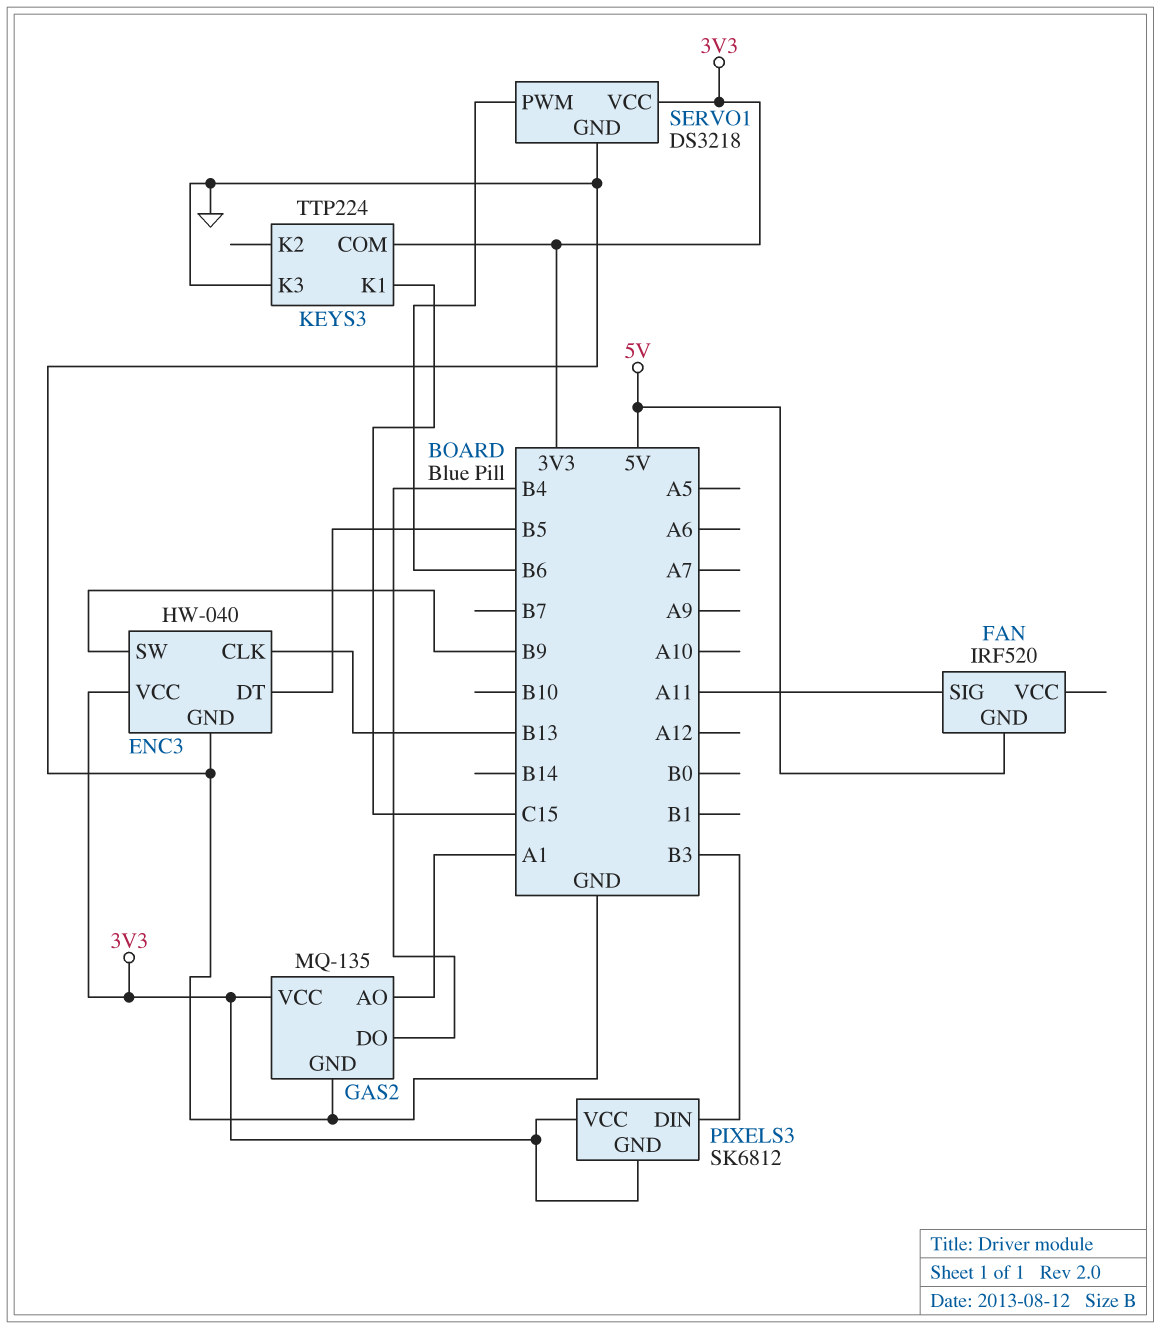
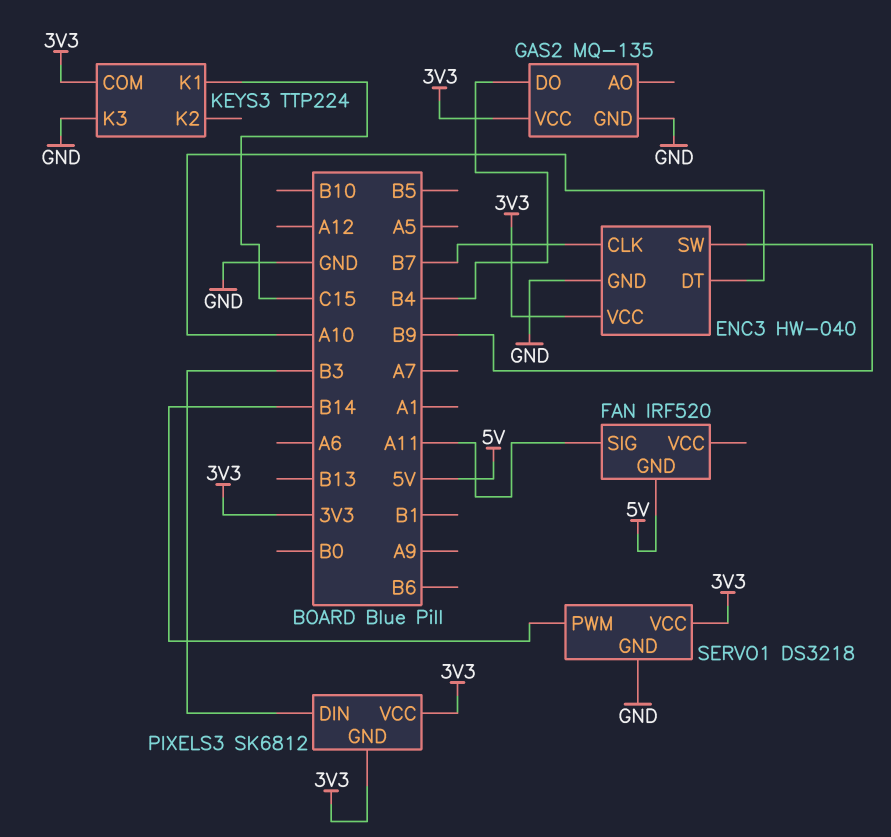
ENC3 pin CLK: B13 -> B7
ENC3 pin DT: B5 -> A10
GAS2 pin AO: A1 -> none
SERVO1 pin PWM: B6 -> B14

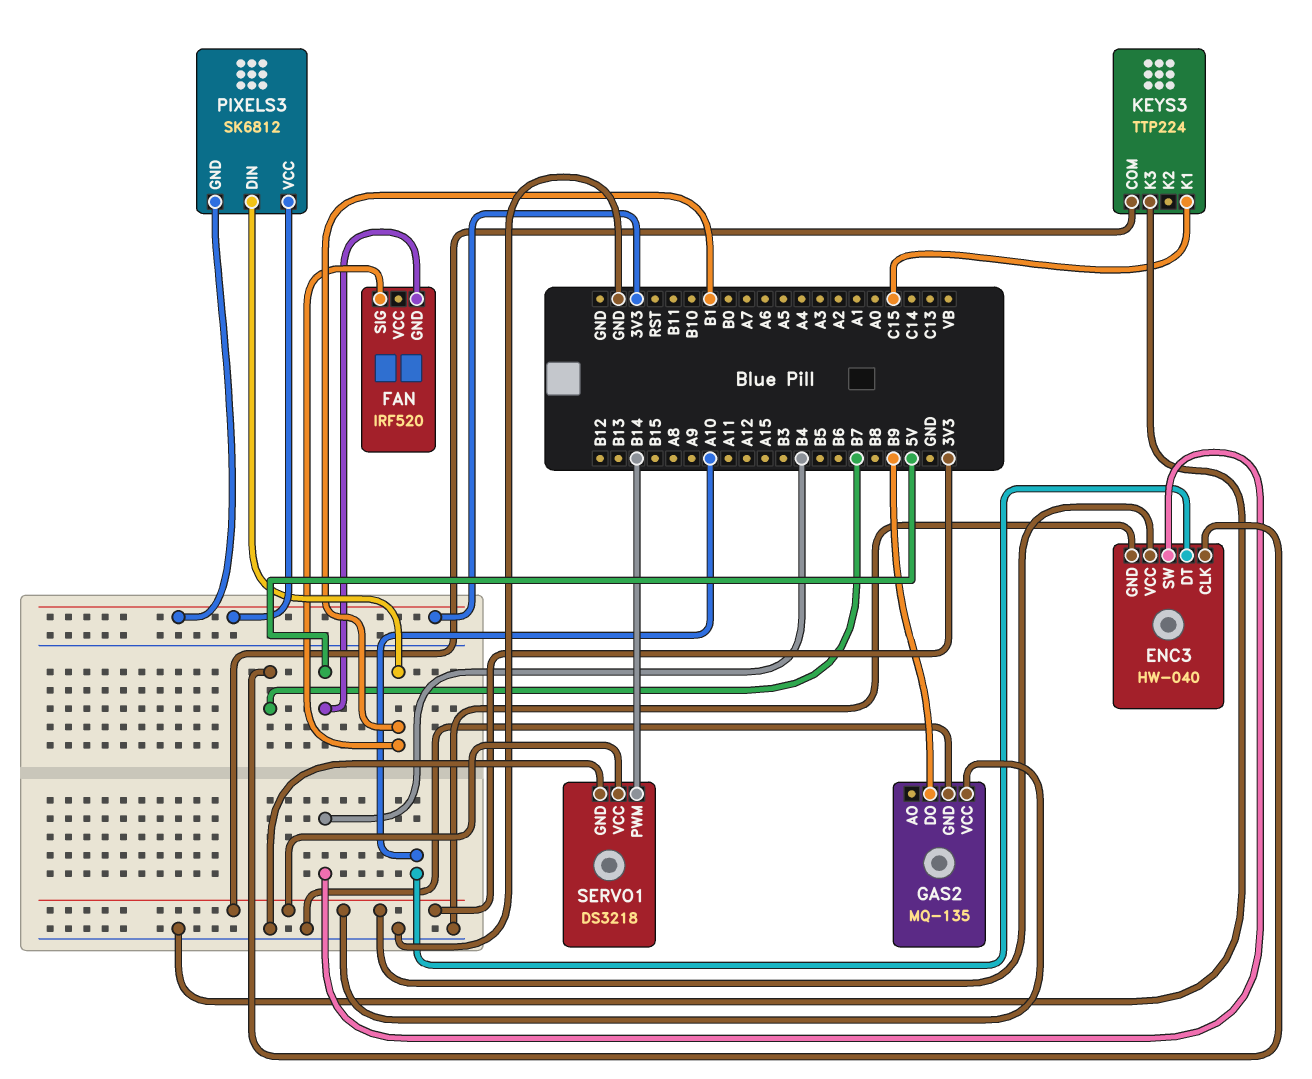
ENC3 pin SW: B9 -> B4
FAN pin SIG: A11 -> B1
GAS2 pin DO: B4 -> B9
PIXELS3 pin DIN: B3 -> B1

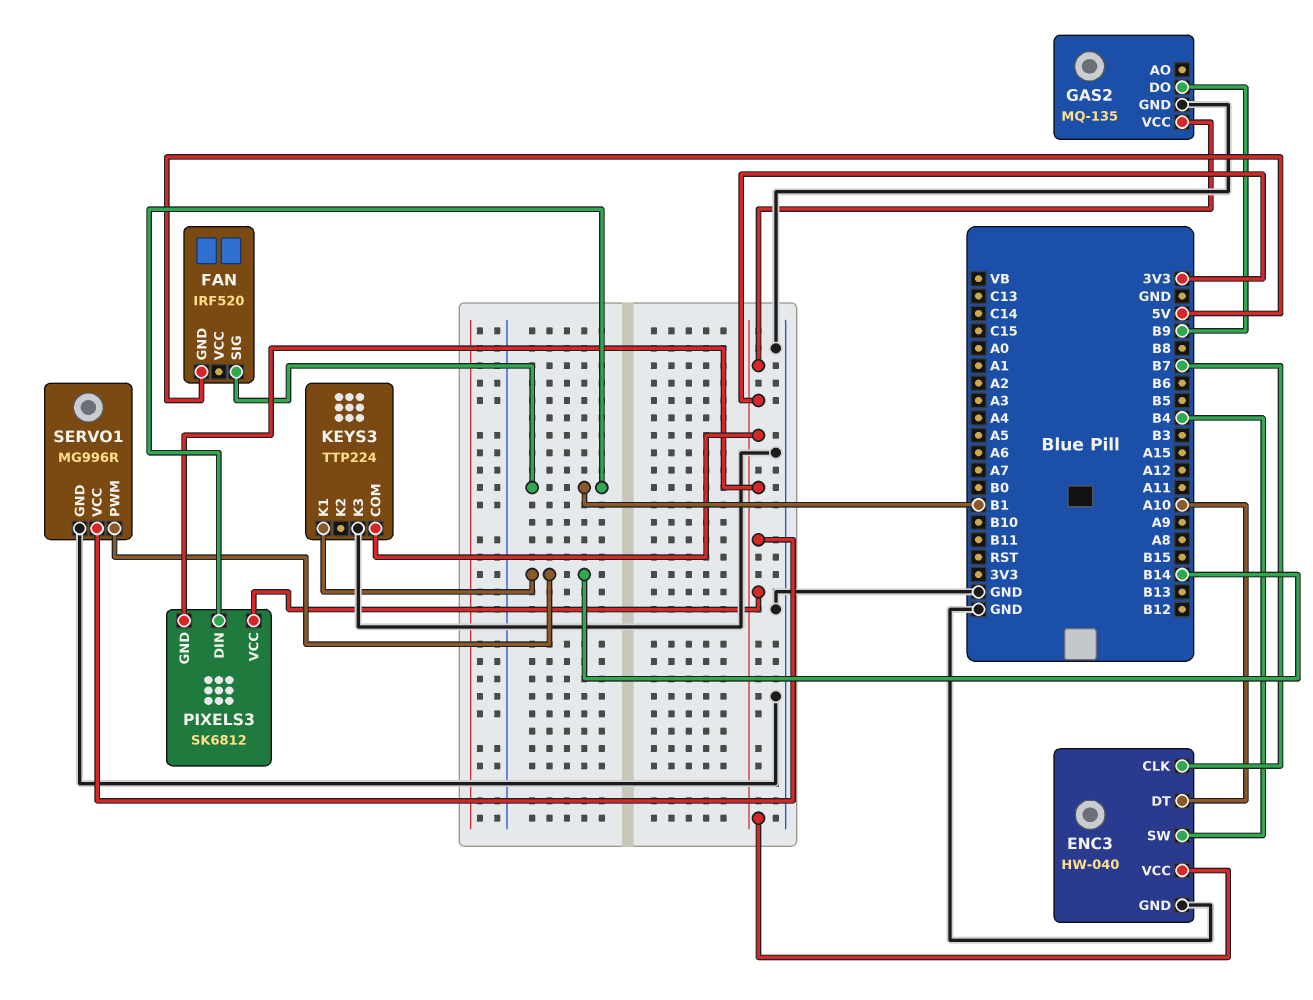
KEYS3 pin K1: C15 -> B14
SERVO1: DS3218 -> MG996R

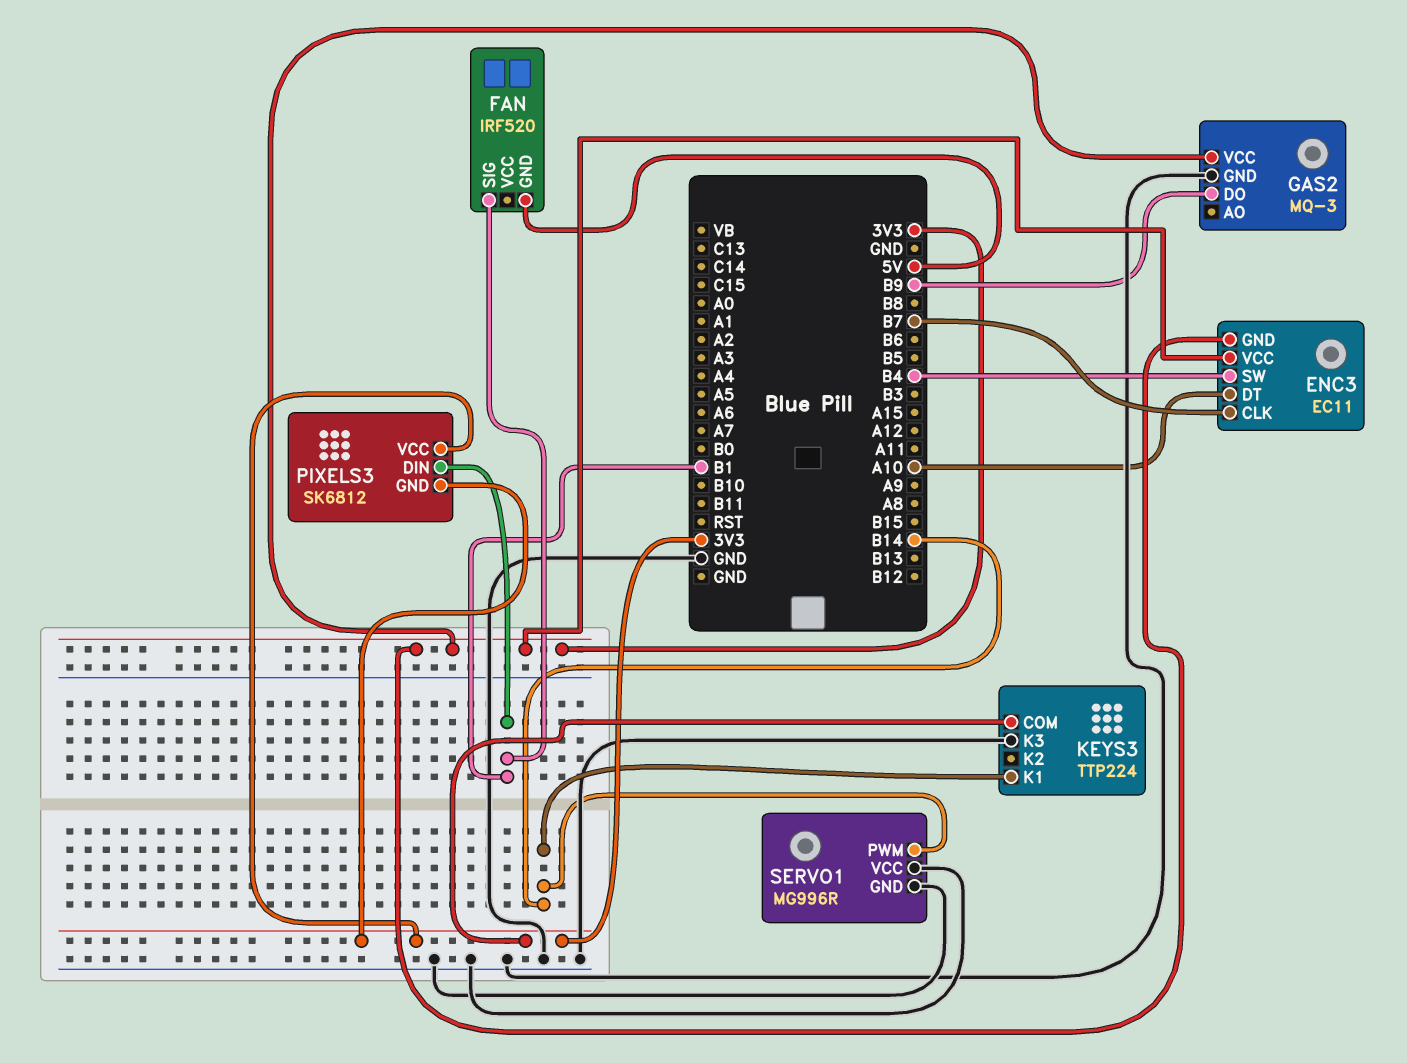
ENC3: HW-040 -> EC11
ENC3 pin GND: GND -> 3V3
GAS2: MQ-135 -> MQ-3
SERVO1 pin VCC: 3V3 -> GND

